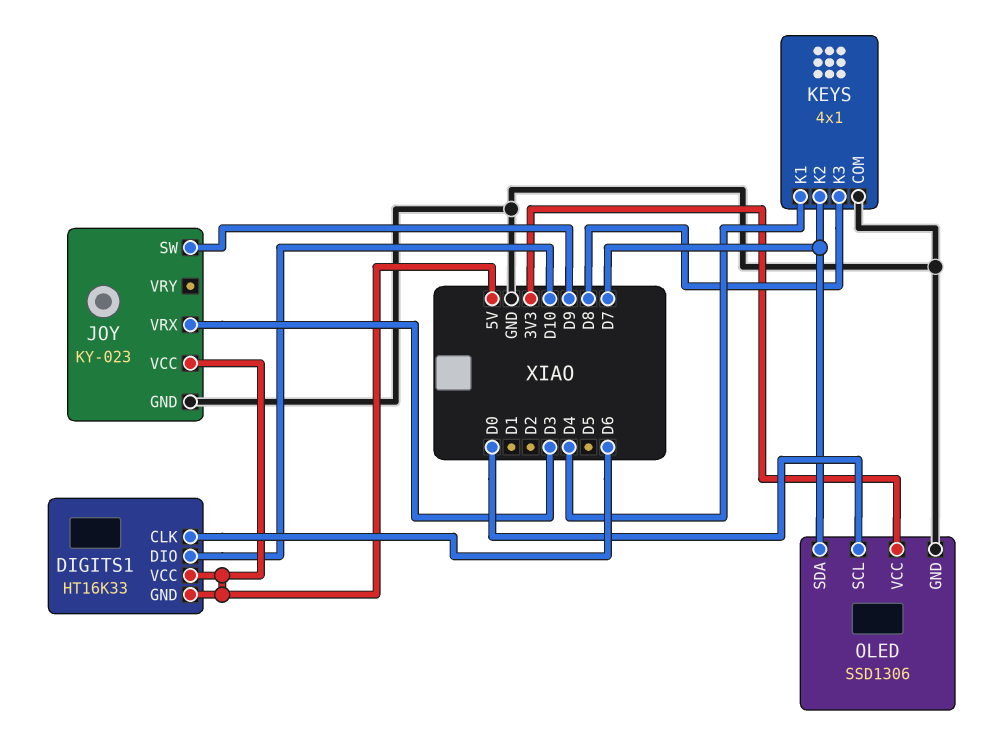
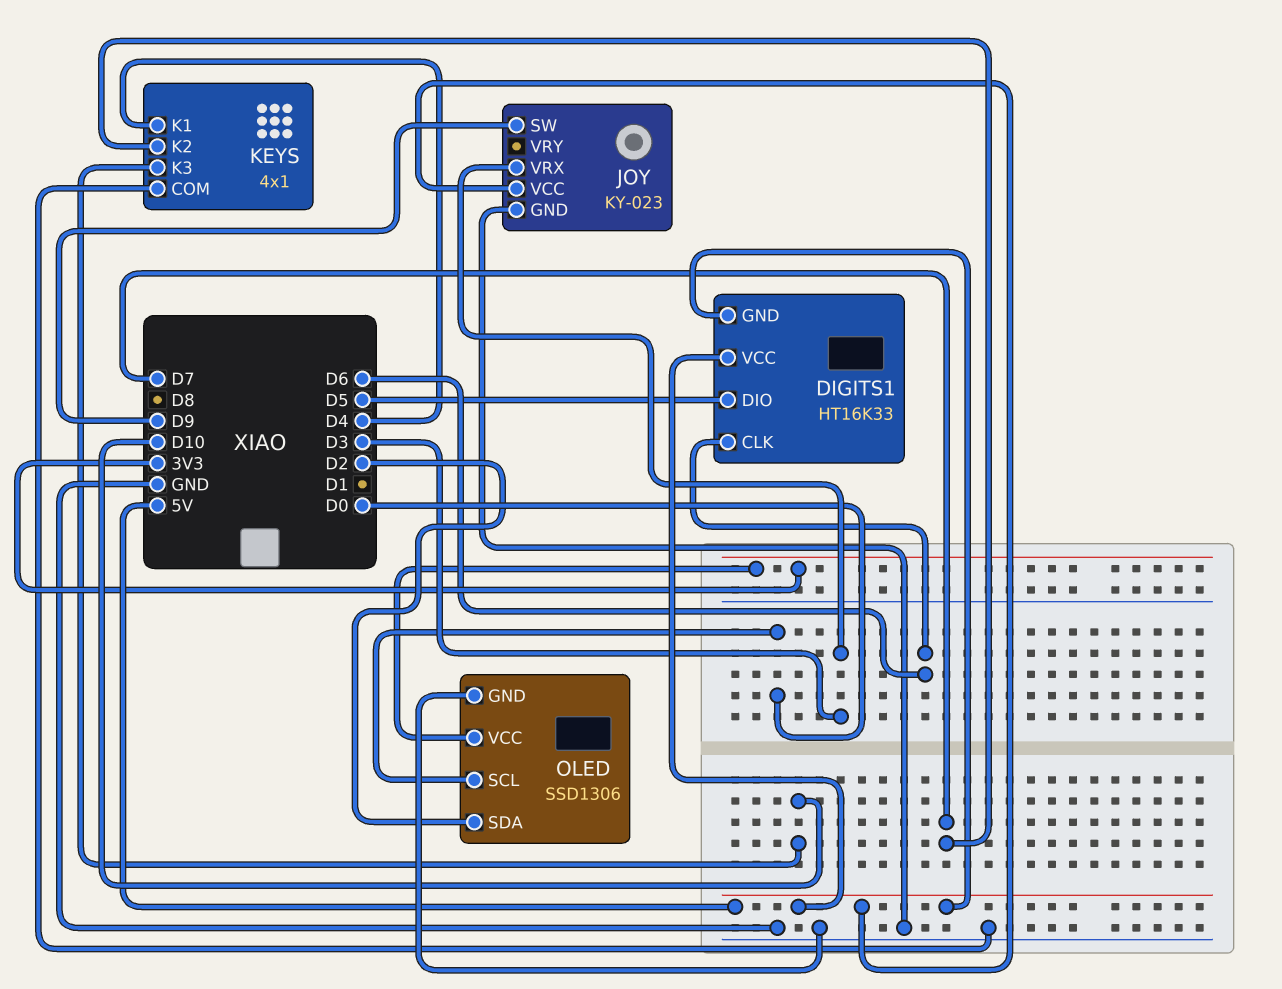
DIGITS1 pin DIO: D10 -> D5
KEYS pin K3: D8 -> D10
OLED pin SDA: D7 -> D2

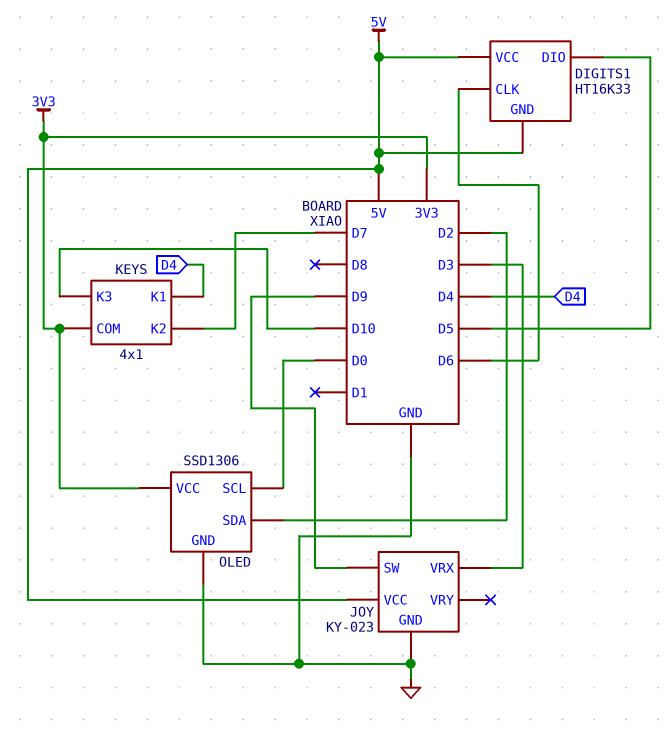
KEYS pin COM: GND -> 3V3

